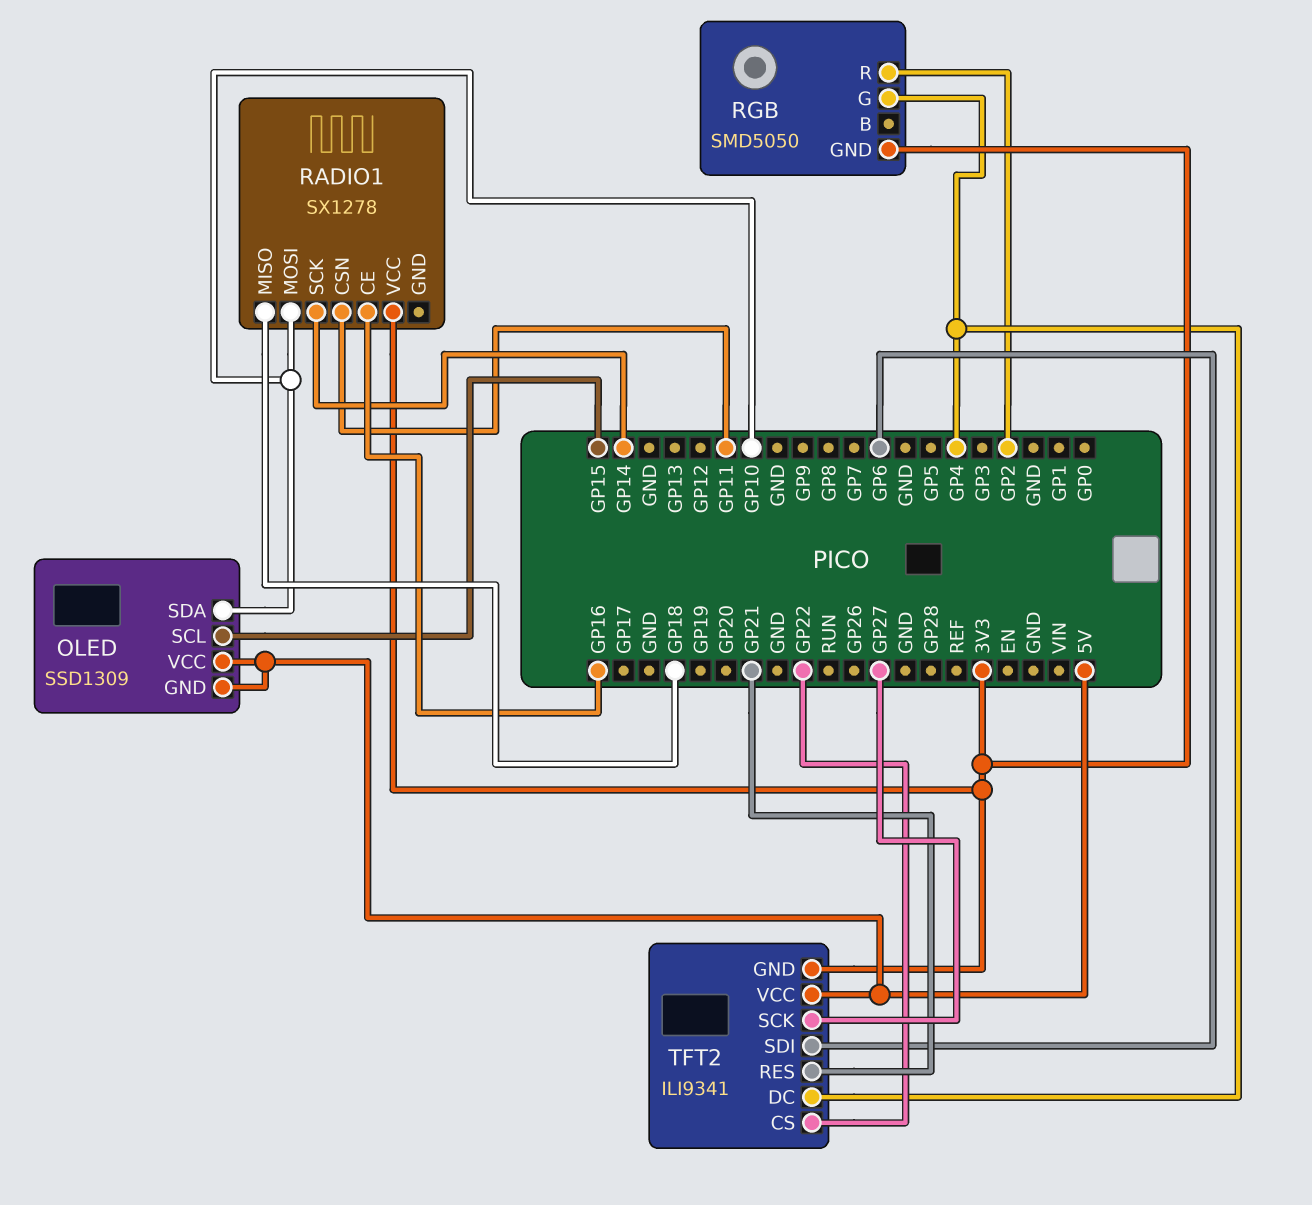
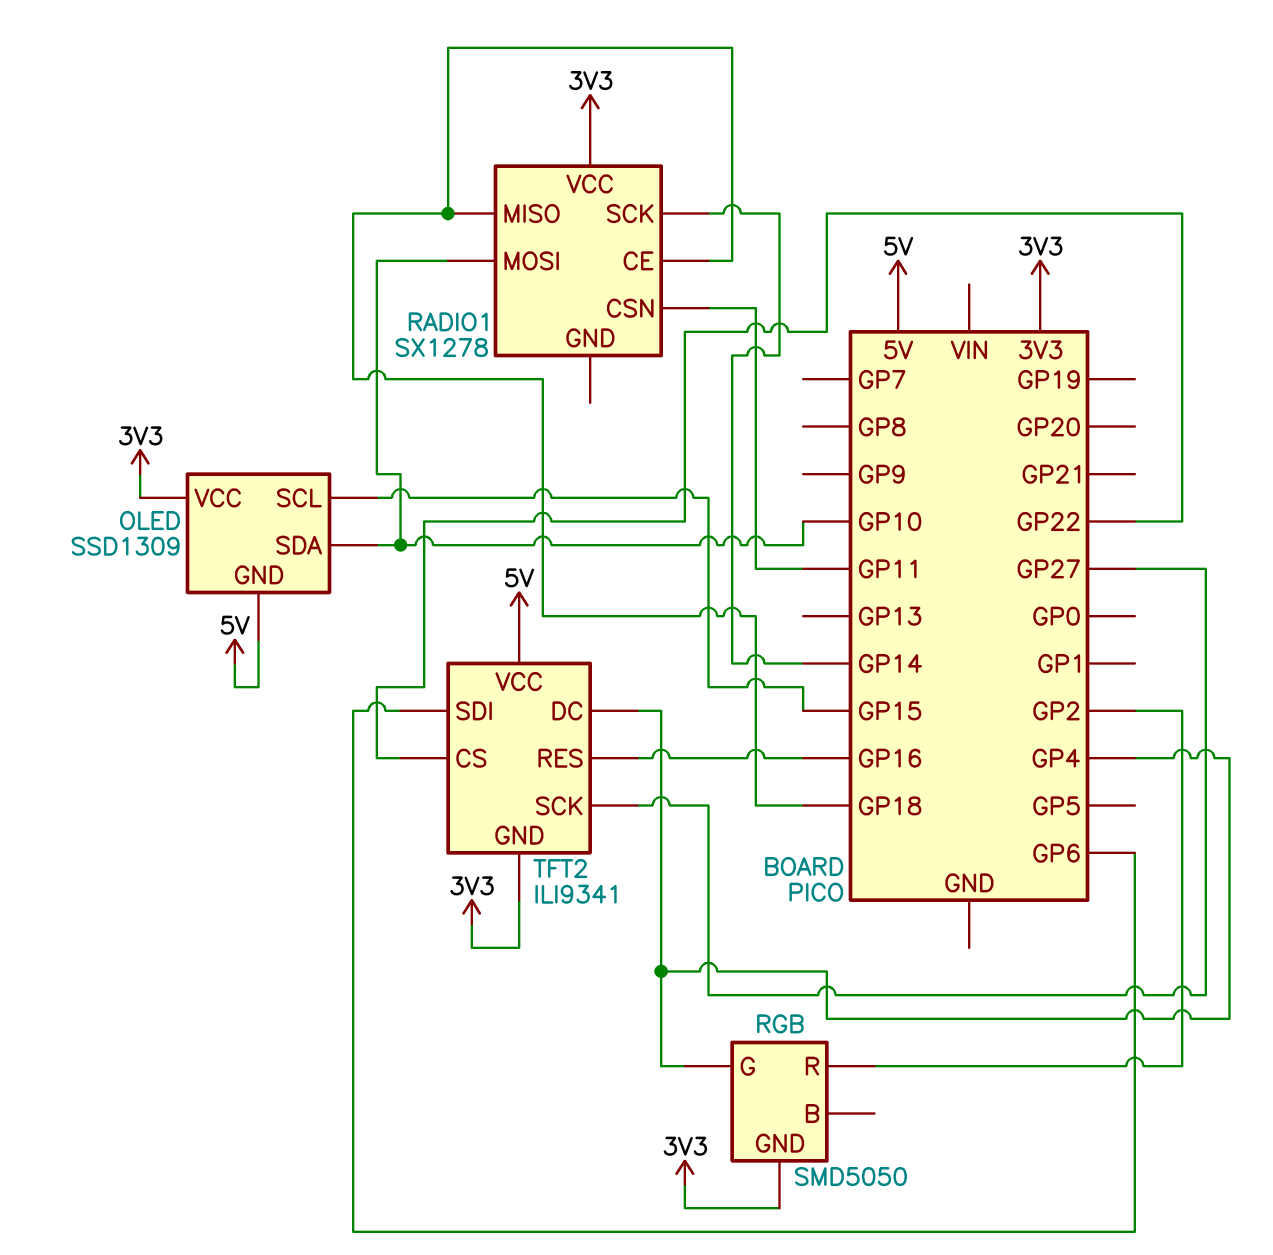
OLED pin VCC: 5V -> 3V3
RADIO1 pin CE: GP16 -> GP18
TFT2 pin RES: GP21 -> GP16

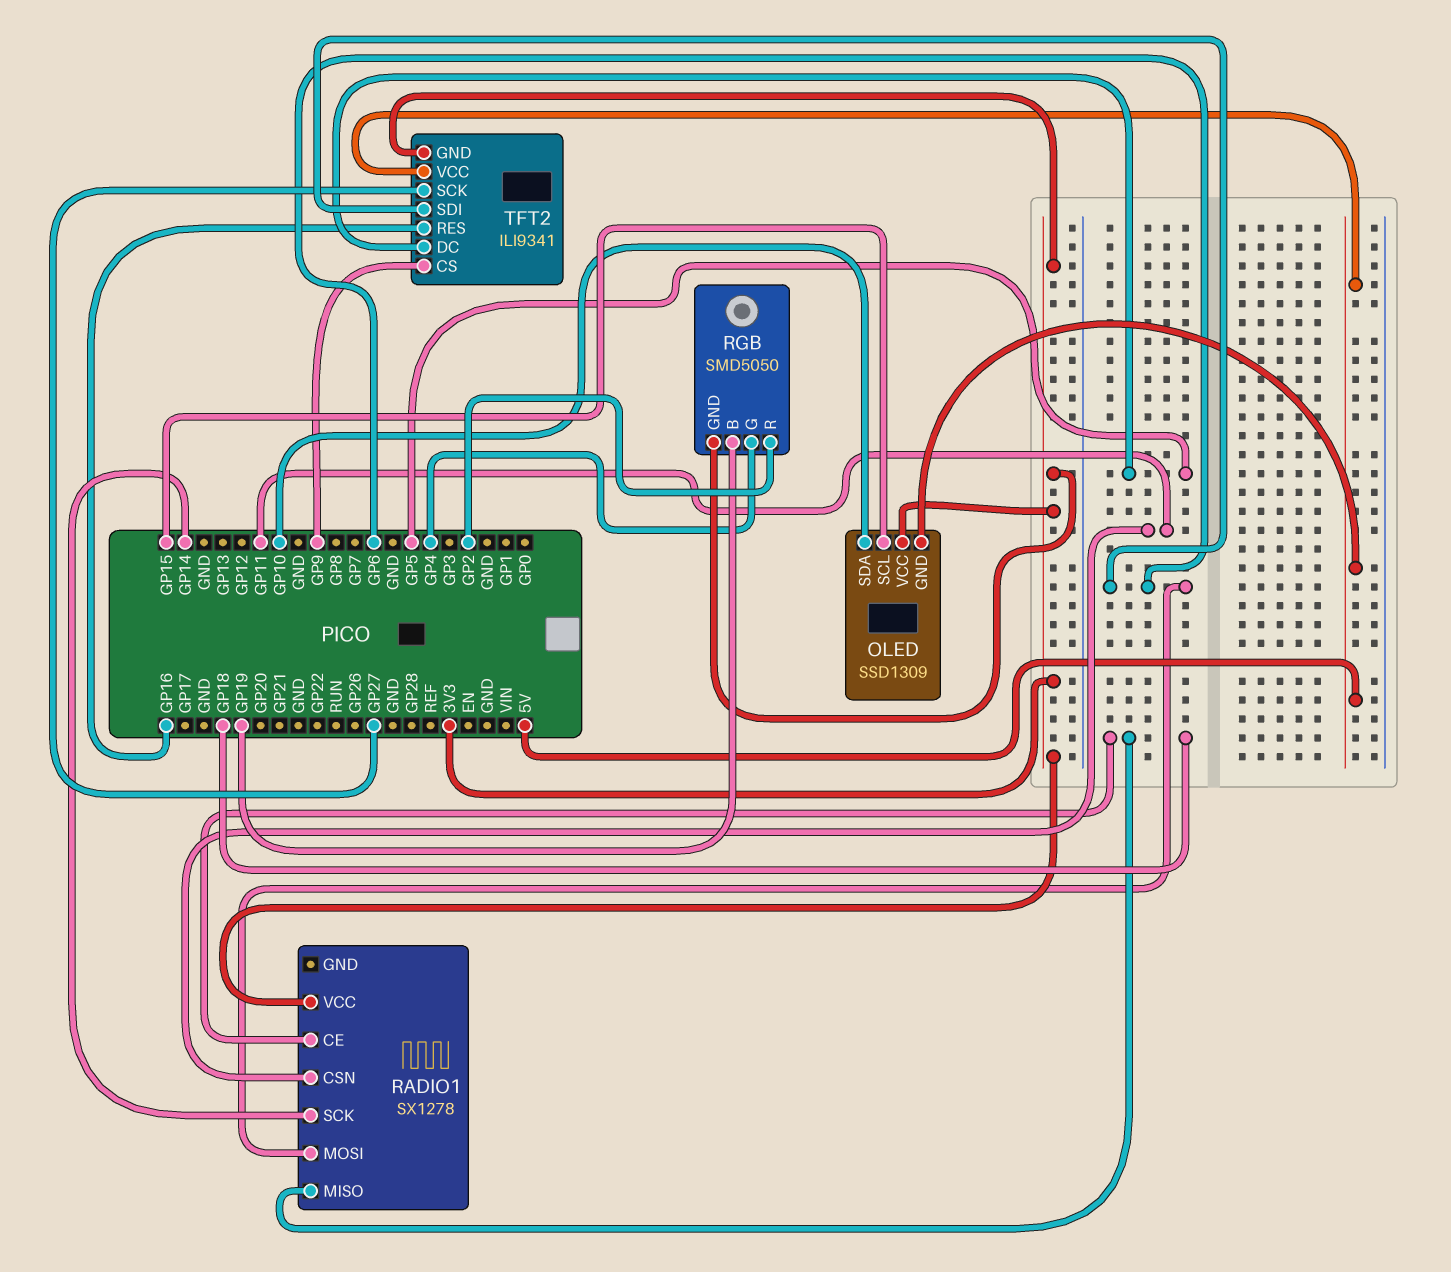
RADIO1 pin MOSI: GP10 -> GP6
RGB pin B: none -> GP19
TFT2 pin CS: GP22 -> GP9
TFT2 pin DC: GP4 -> GP5

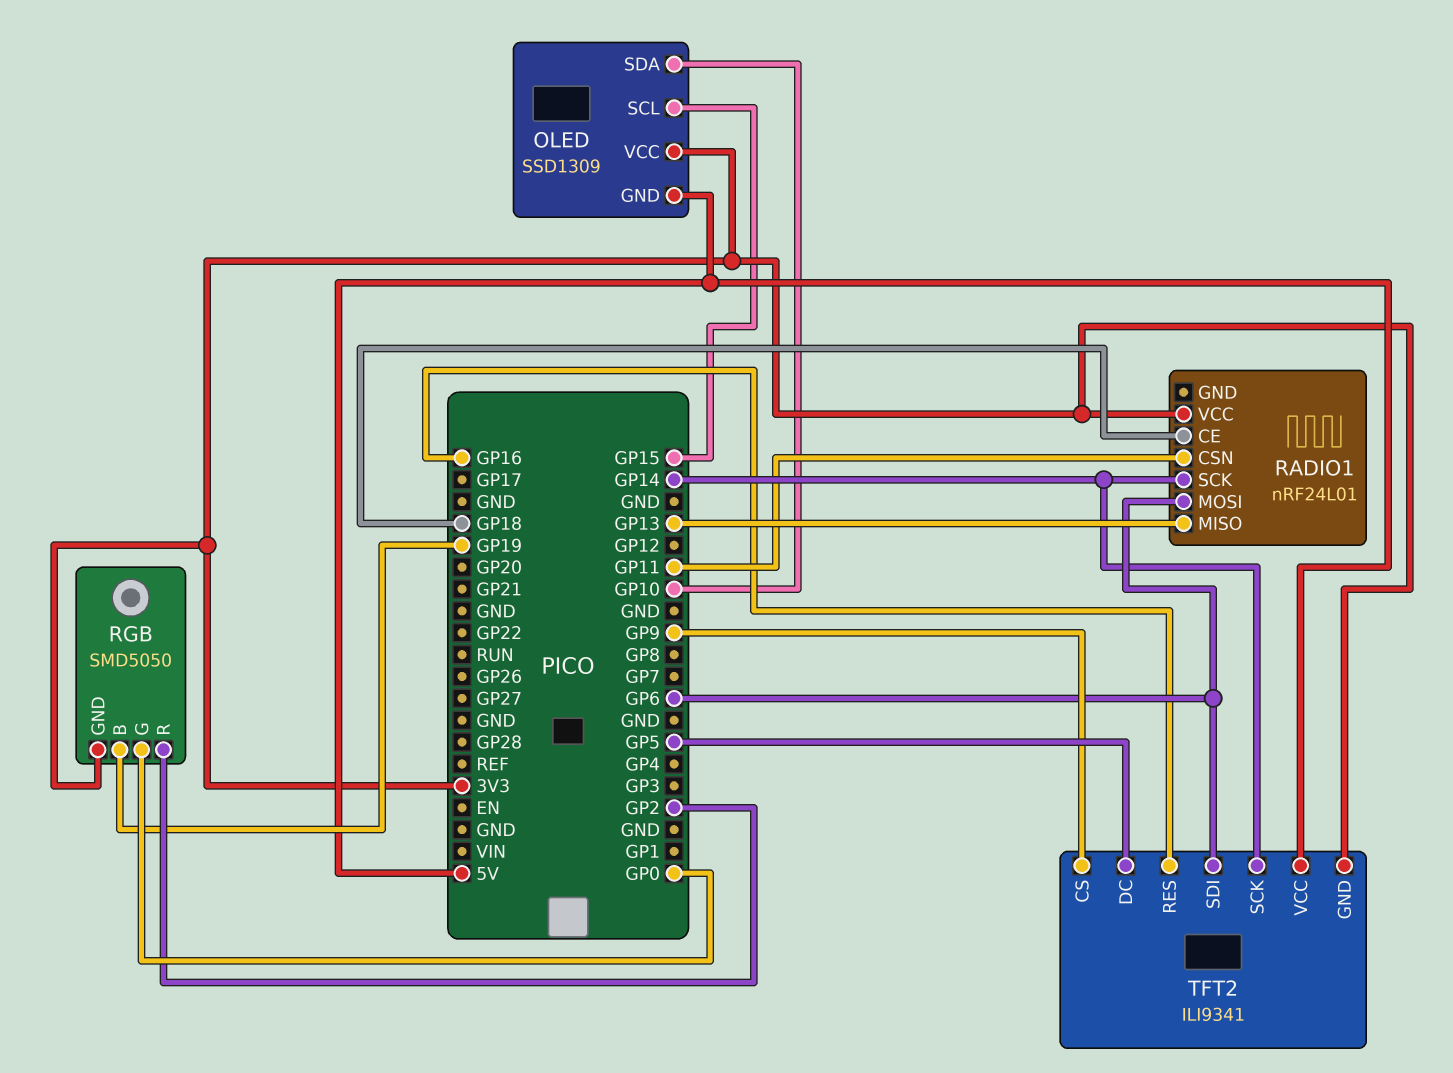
RADIO1: SX1278 -> nRF24L01
RADIO1 pin MISO: GP18 -> GP13
RGB pin G: GP4 -> GP0
TFT2 pin SCK: GP27 -> GP14

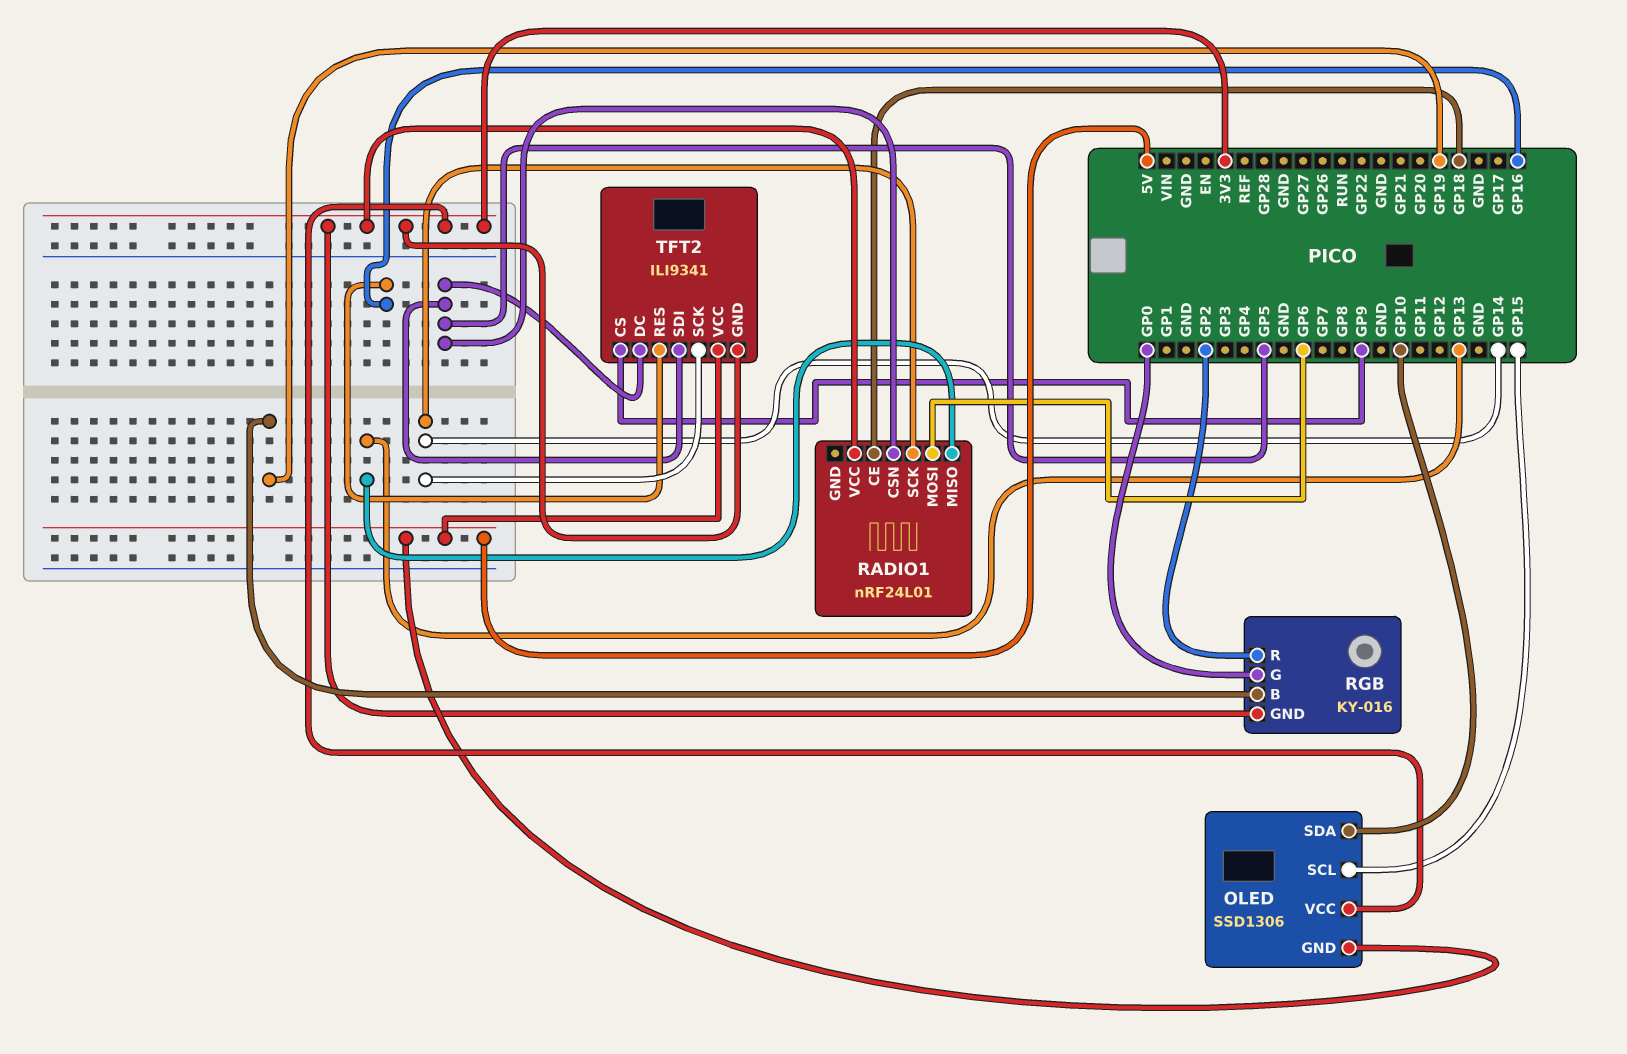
OLED: SSD1309 -> SSD1306
RADIO1 pin CSN: GP11 -> GP5
RGB: SMD5050 -> KY-016
TFT2 pin SDI: GP6 -> GP5

